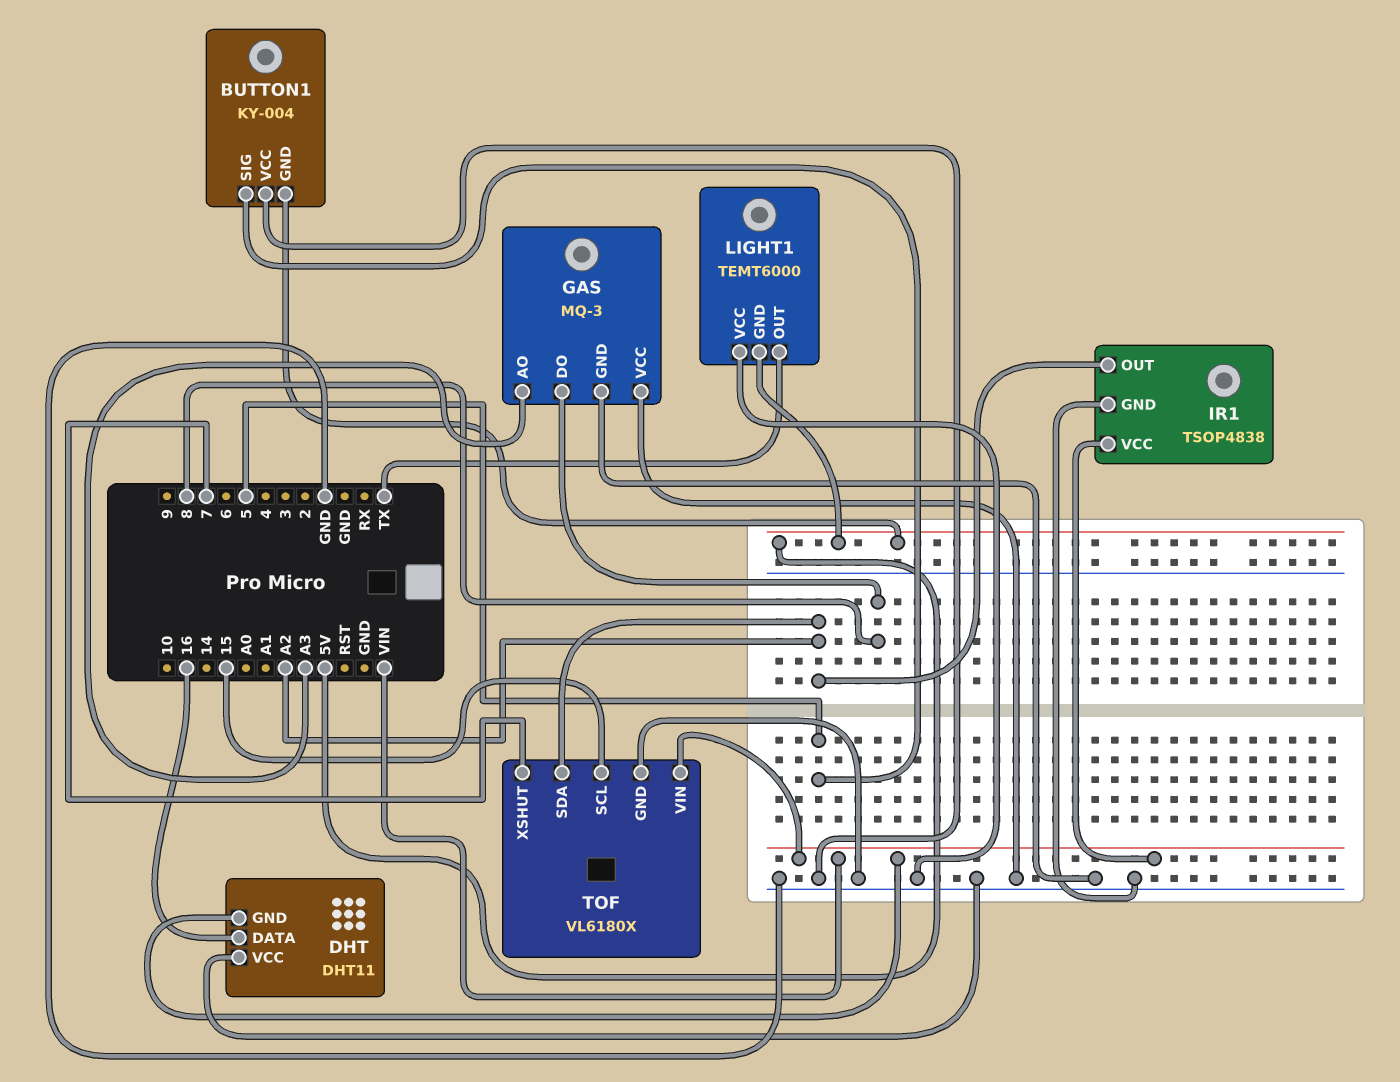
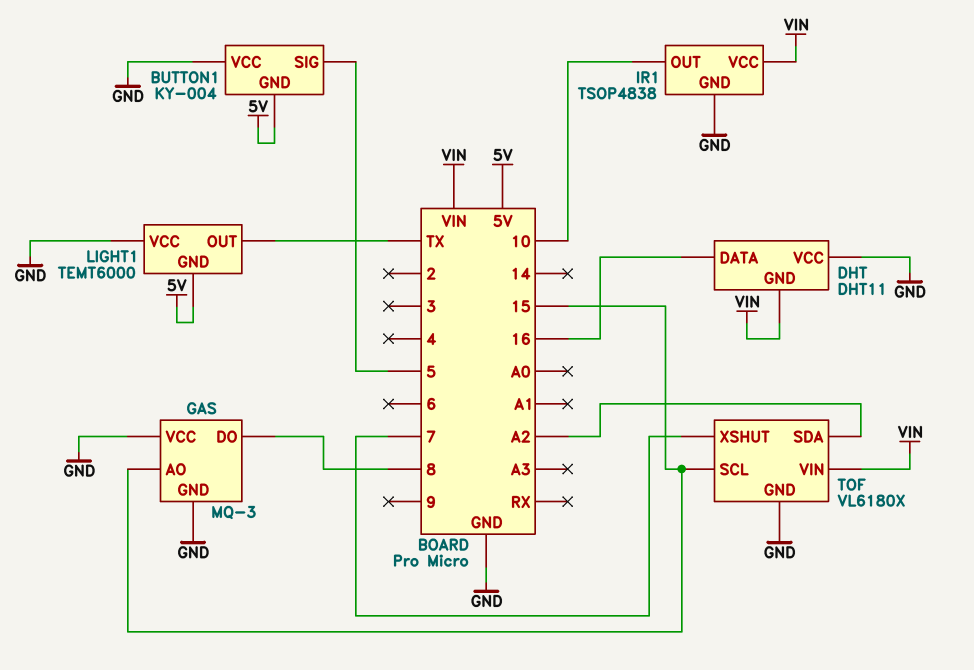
GAS pin AO: A3 -> 15
IR1 pin OUT: A2 -> 10

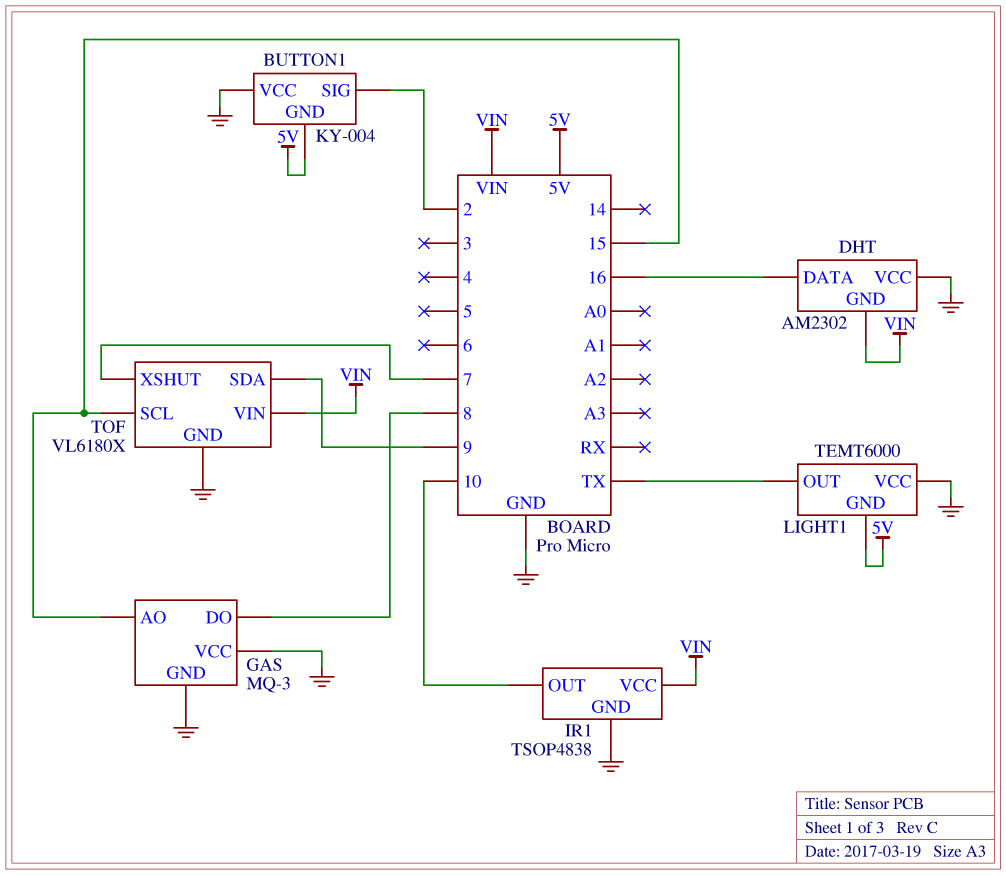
BUTTON1 pin SIG: 5 -> 2
DHT: DHT11 -> AM2302
TOF pin SDA: A2 -> 9

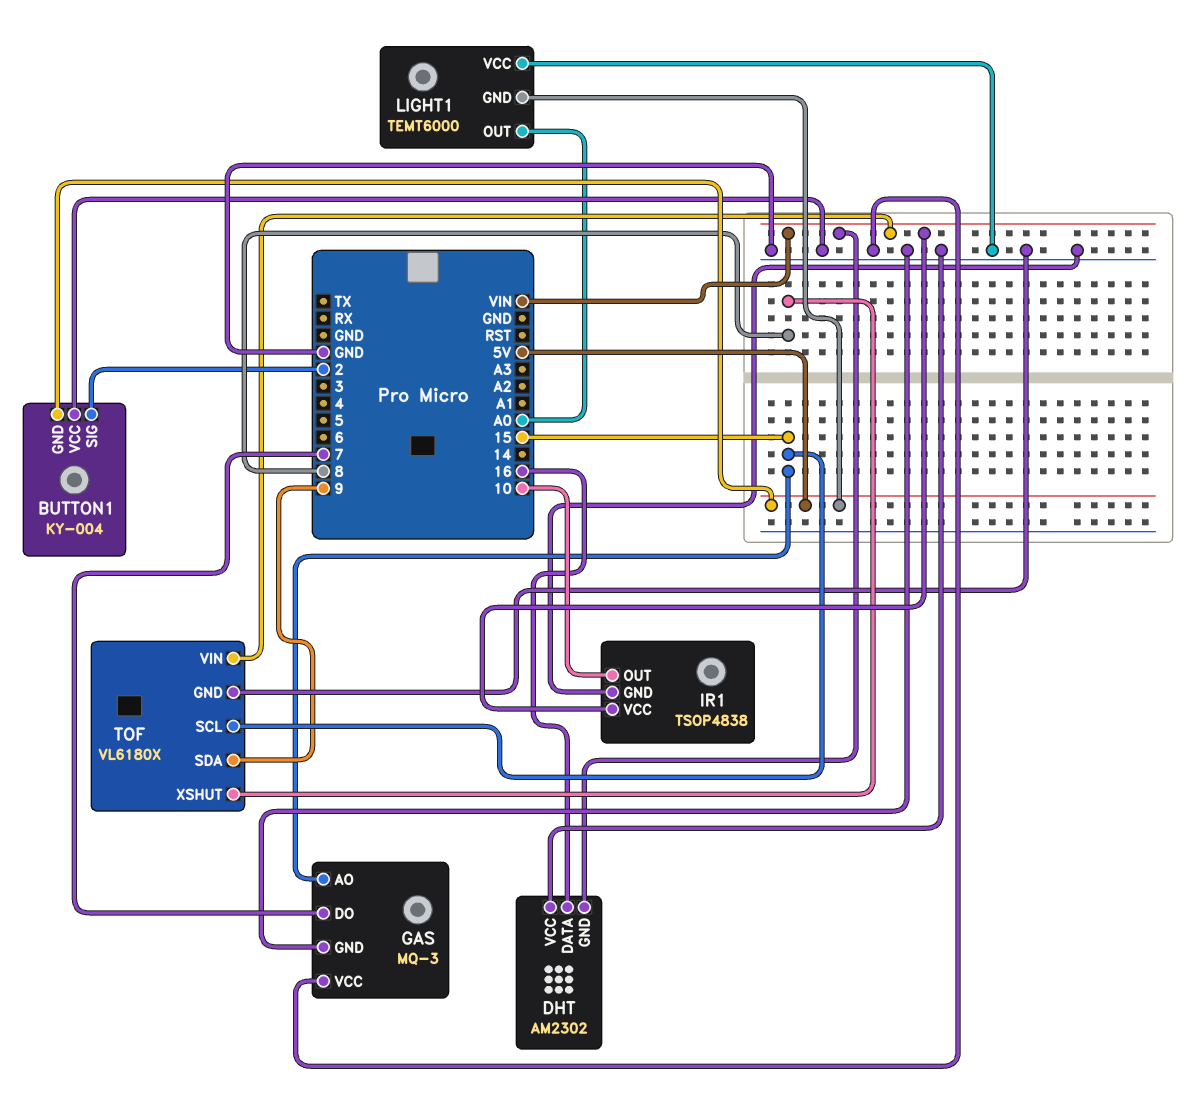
GAS pin DO: 8 -> 7
LIGHT1 pin OUT: TX -> A0
TOF pin XSHUT: 7 -> 8

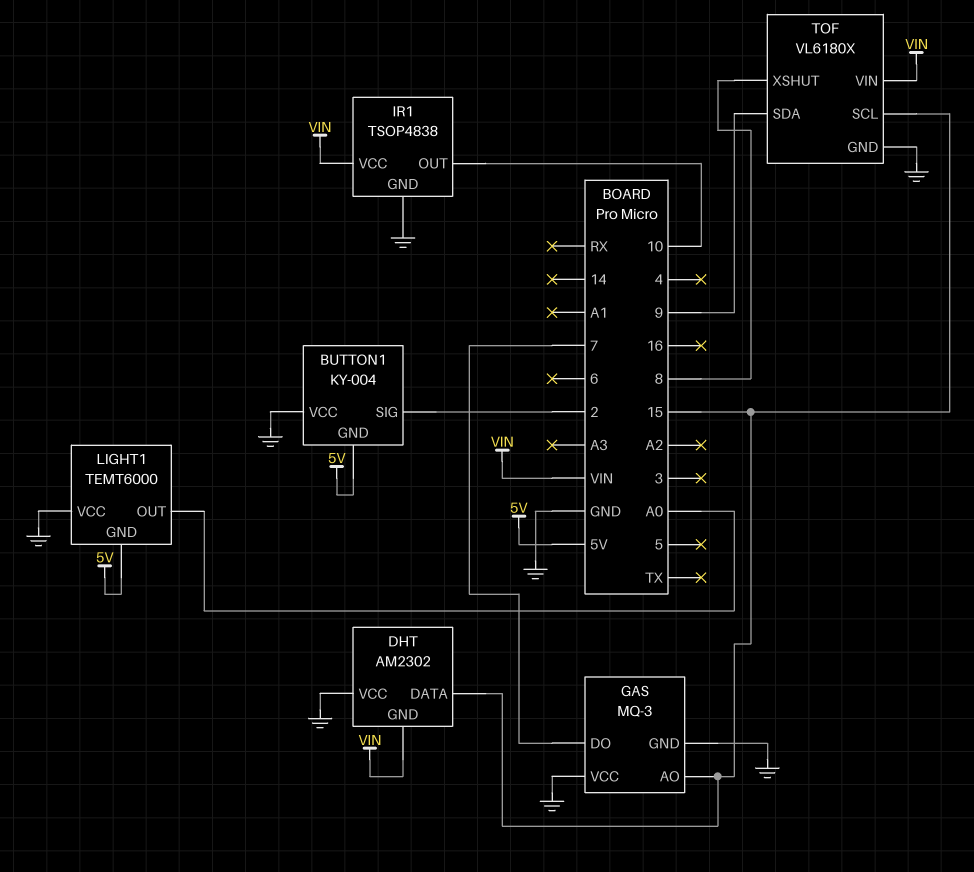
DHT pin DATA: 16 -> 15

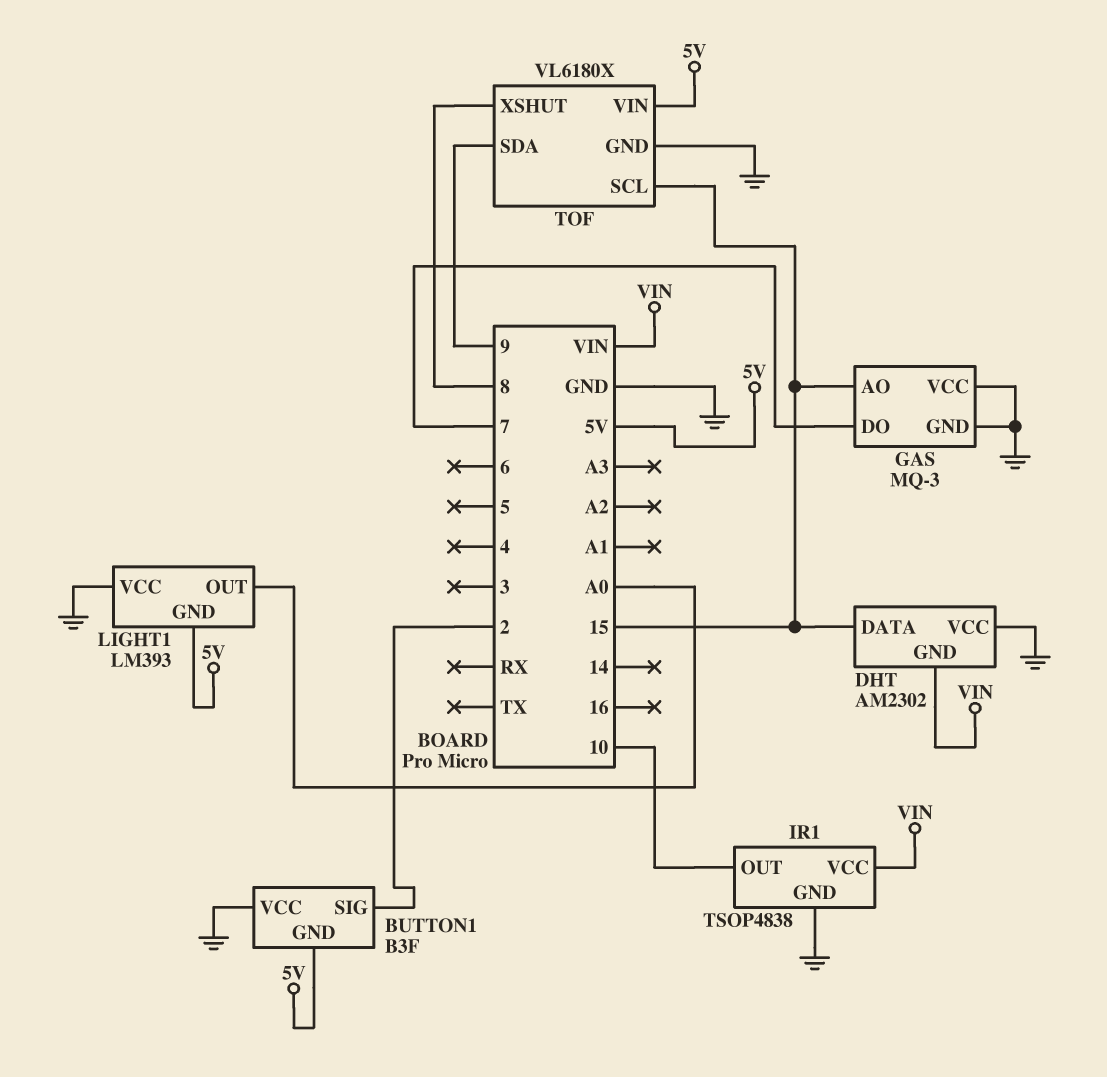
BUTTON1: KY-004 -> B3F
LIGHT1: TEMT6000 -> LM393
TOF pin VIN: VIN -> 5V

